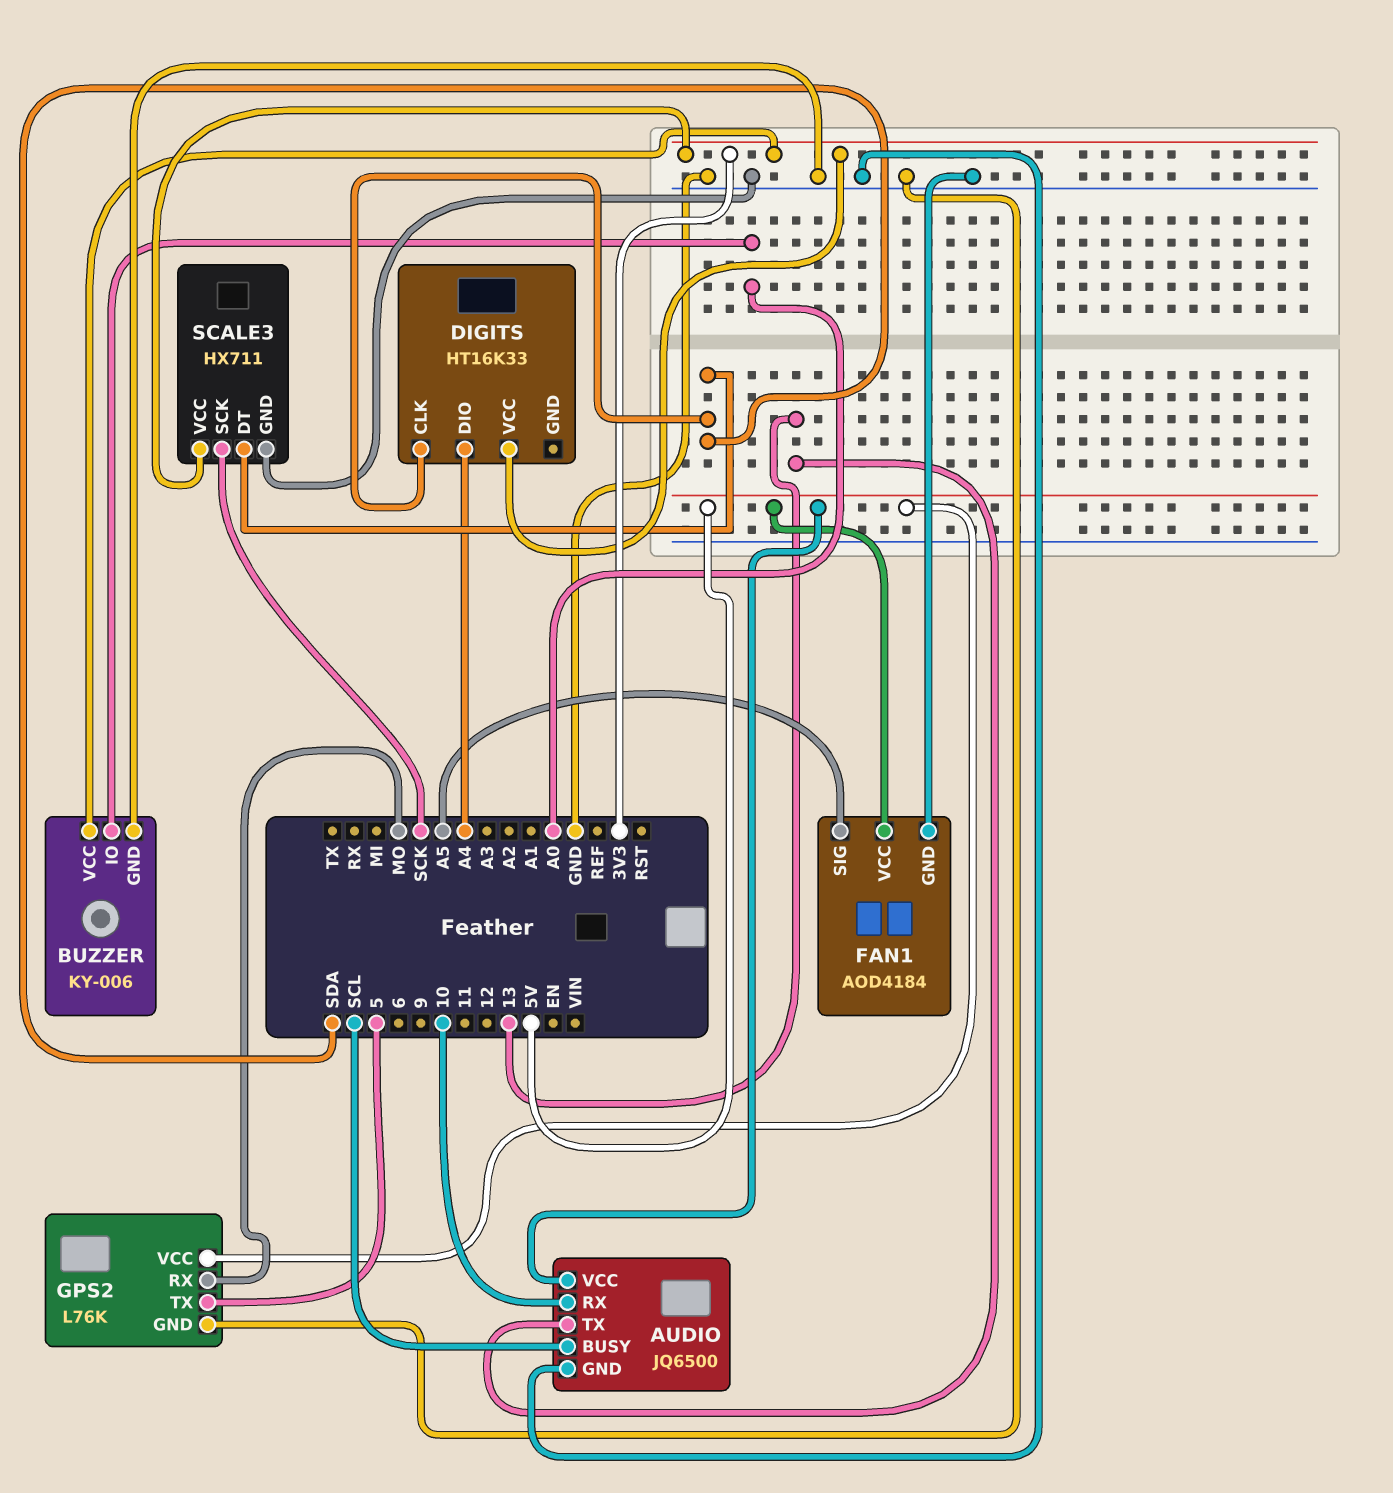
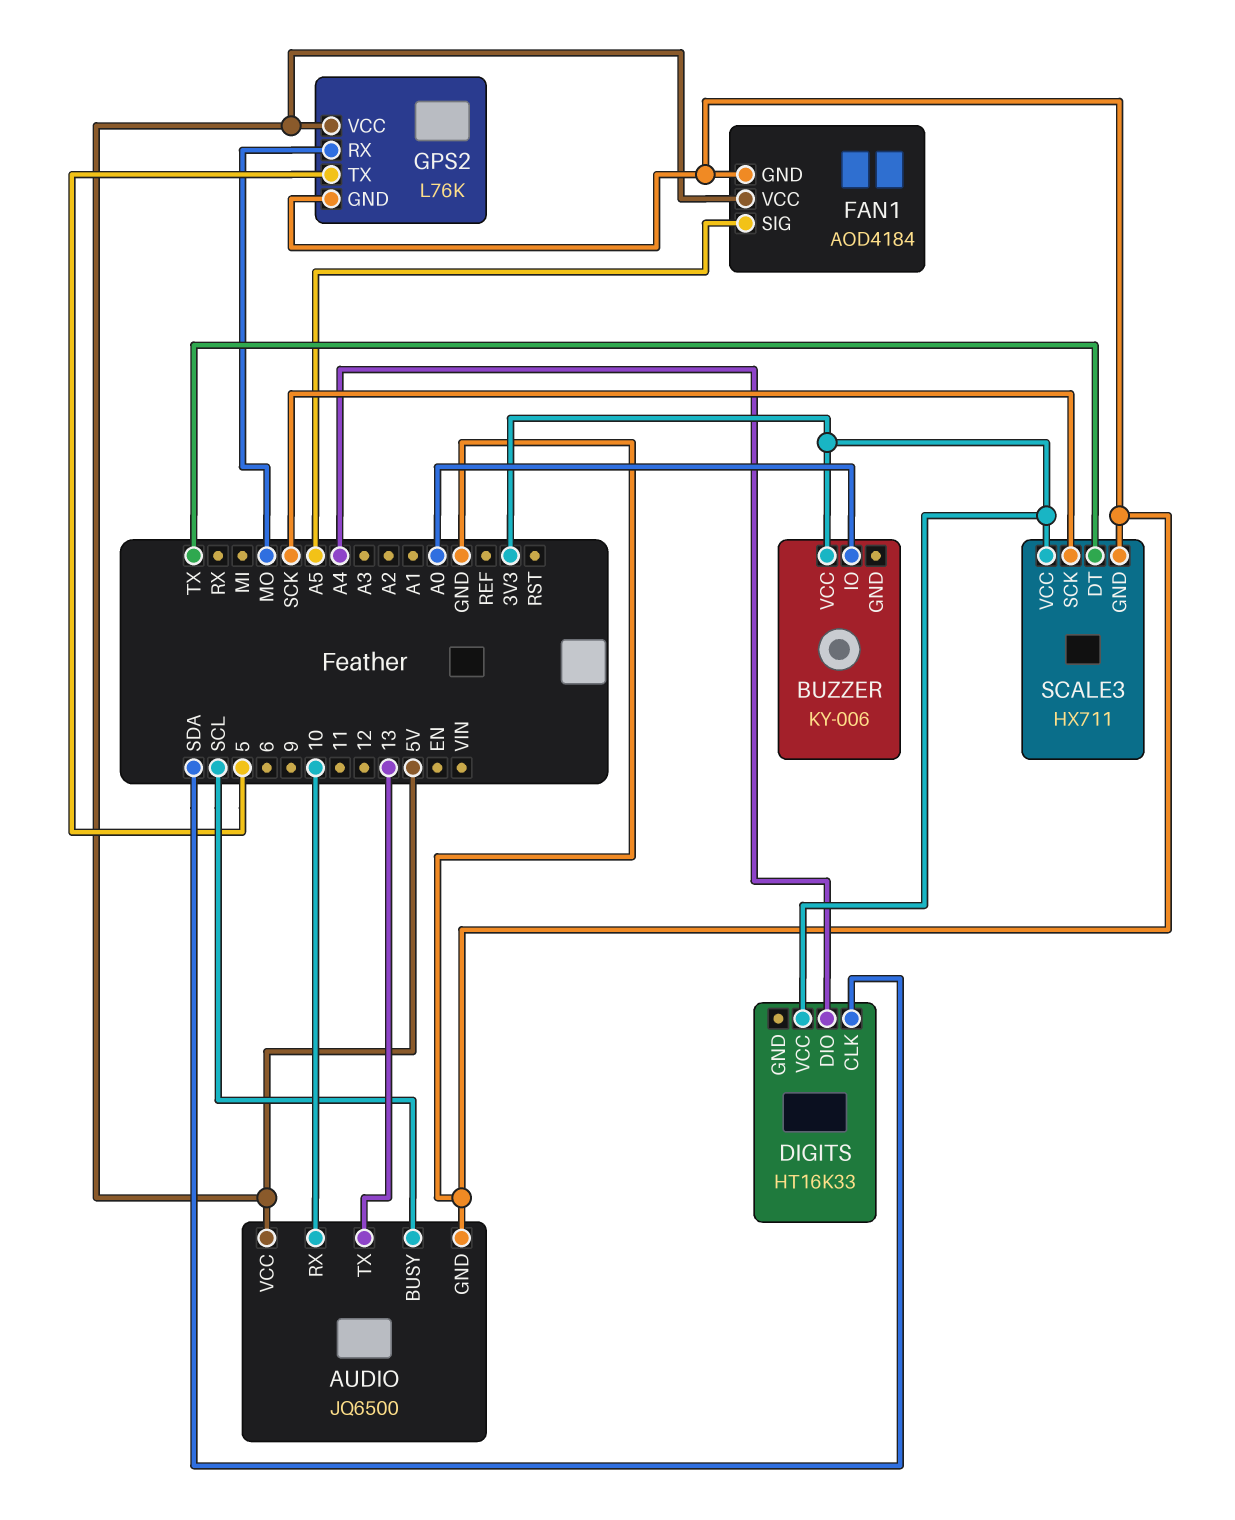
BUZZER pin GND: GND -> none
SCALE3 pin DT: SDA -> TX

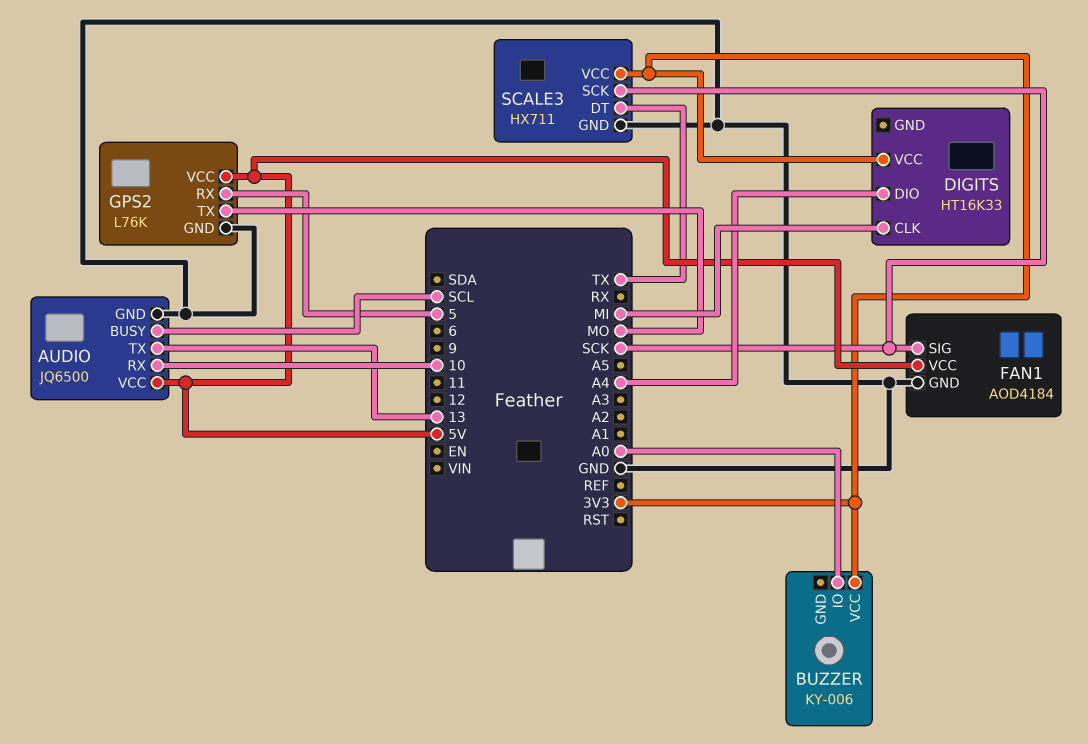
DIGITS pin CLK: SDA -> MI
FAN1 pin SIG: A5 -> SCK
GPS2 pin RX: MO -> 5
GPS2 pin TX: 5 -> MO

